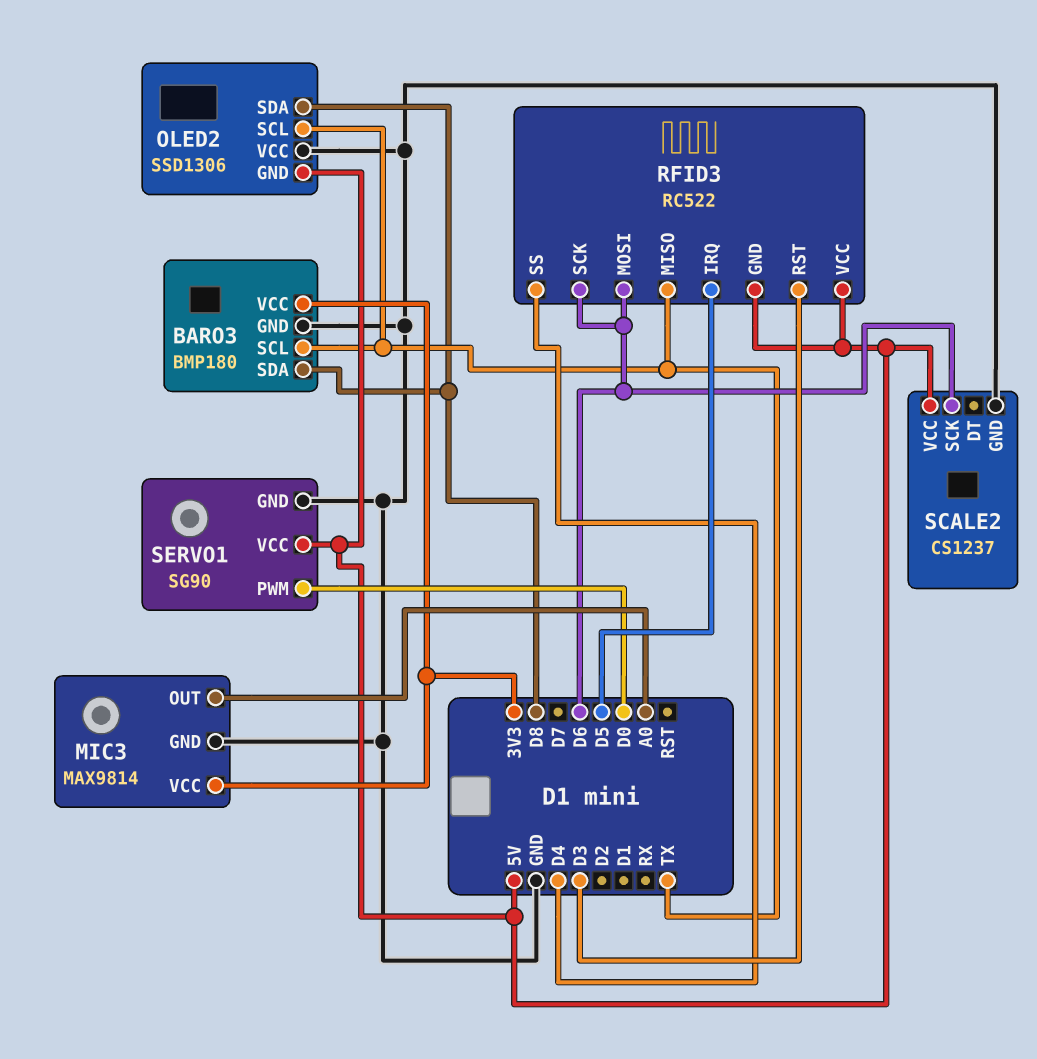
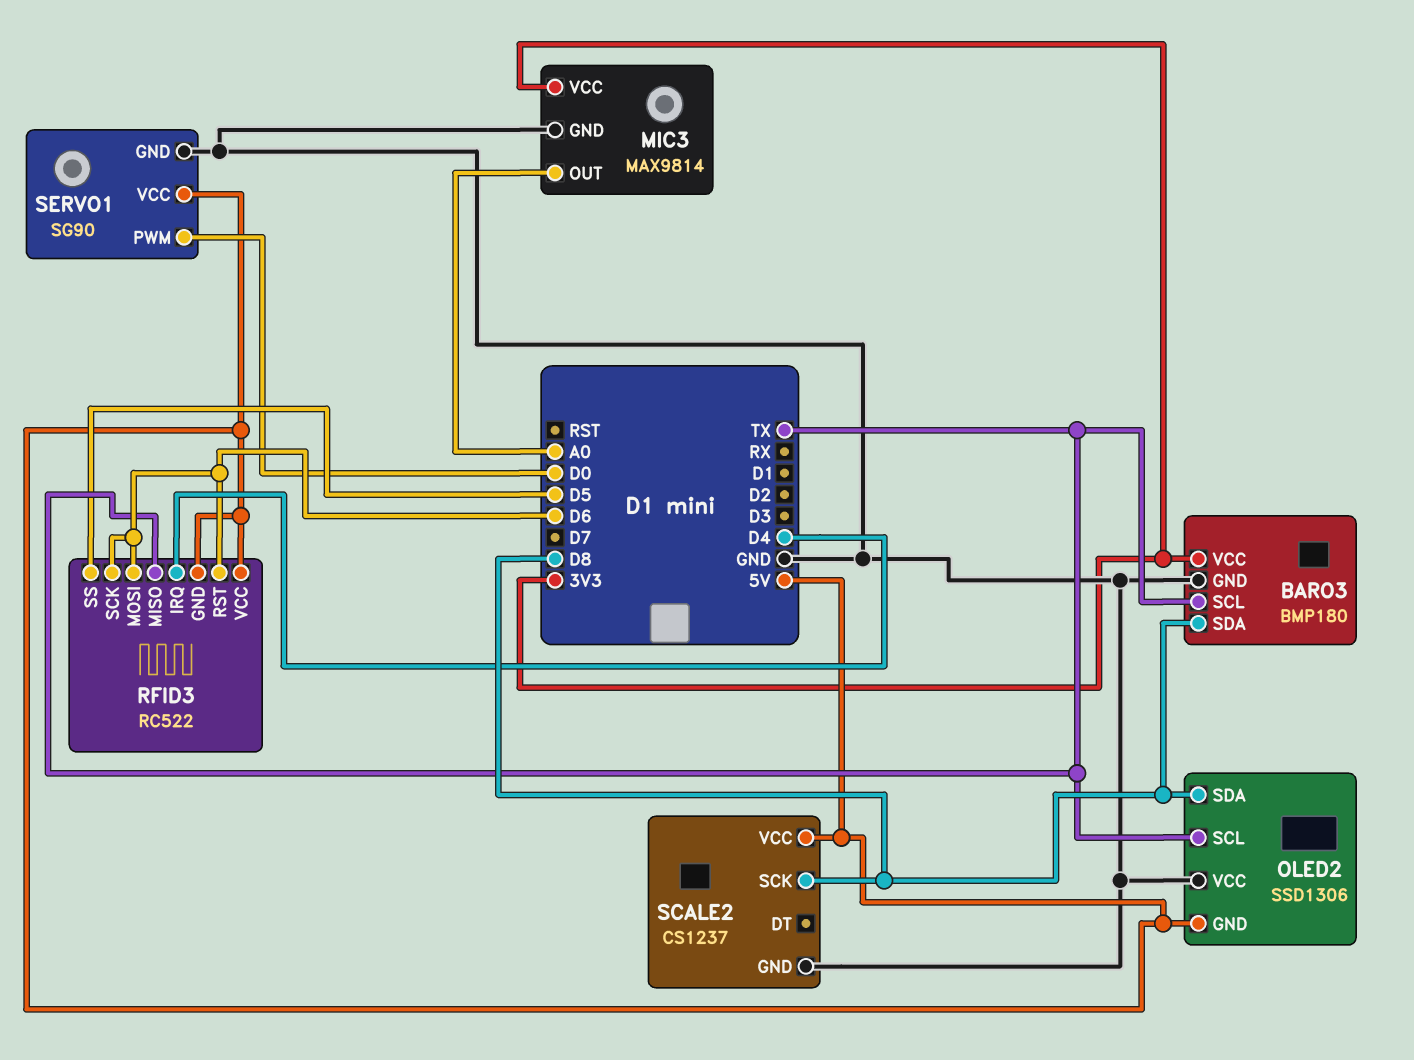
RFID3 pin IRQ: D5 -> D4
RFID3 pin RST: D3 -> D6
RFID3 pin SS: D4 -> D5
SCALE2 pin SCK: D6 -> D8

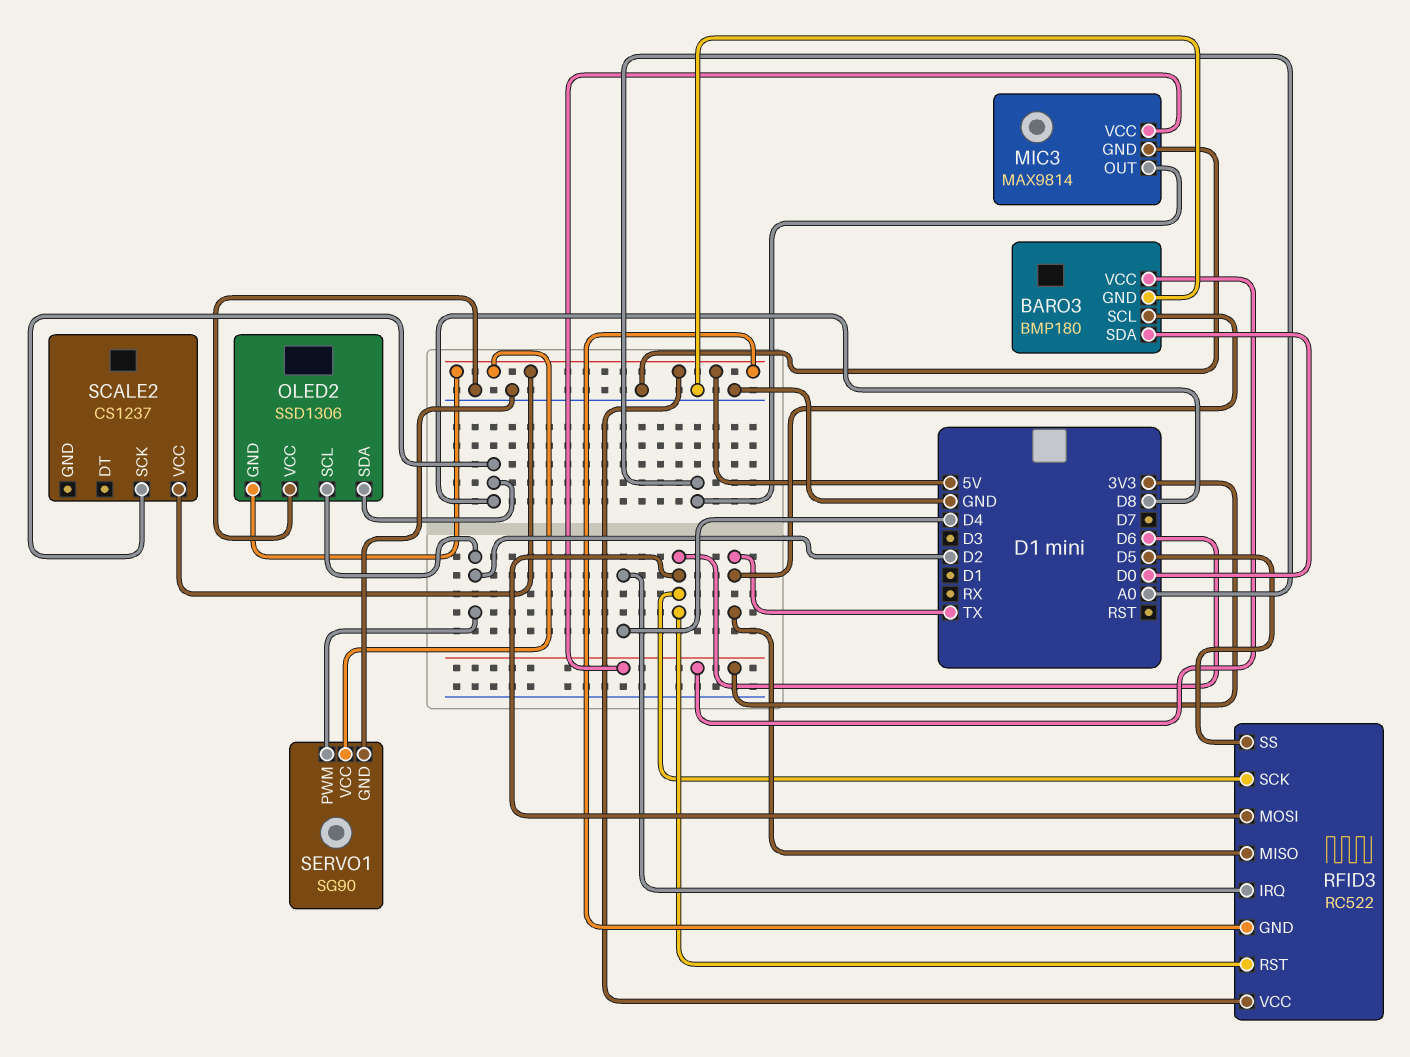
BARO3 pin SDA: D8 -> D0
OLED2 pin SCL: TX -> D2
SCALE2 pin GND: GND -> none
SERVO1 pin PWM: D0 -> D2

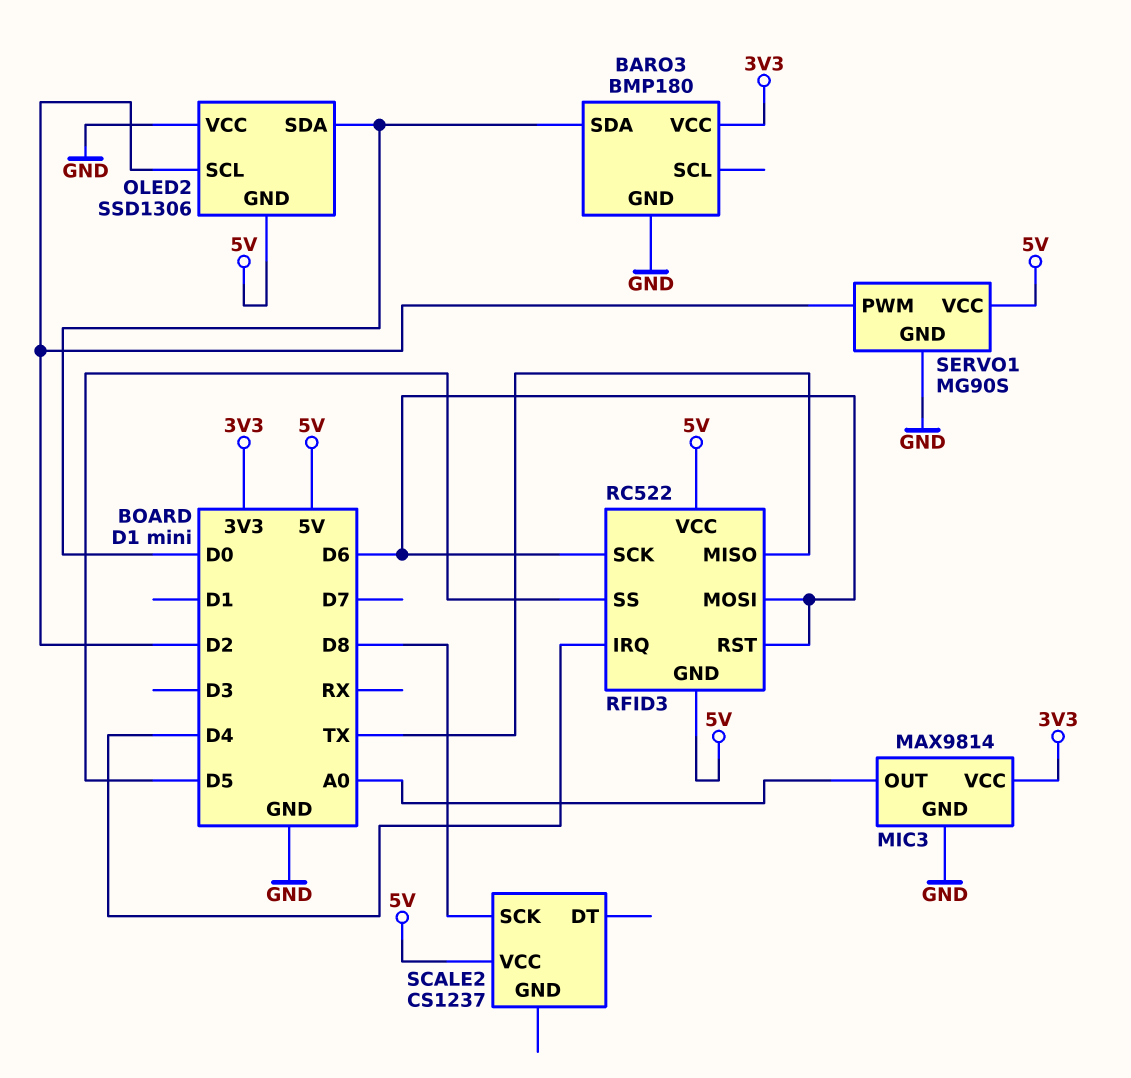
BARO3 pin SCL: TX -> none
OLED2 pin SDA: D8 -> D0
SERVO1: SG90 -> MG90S

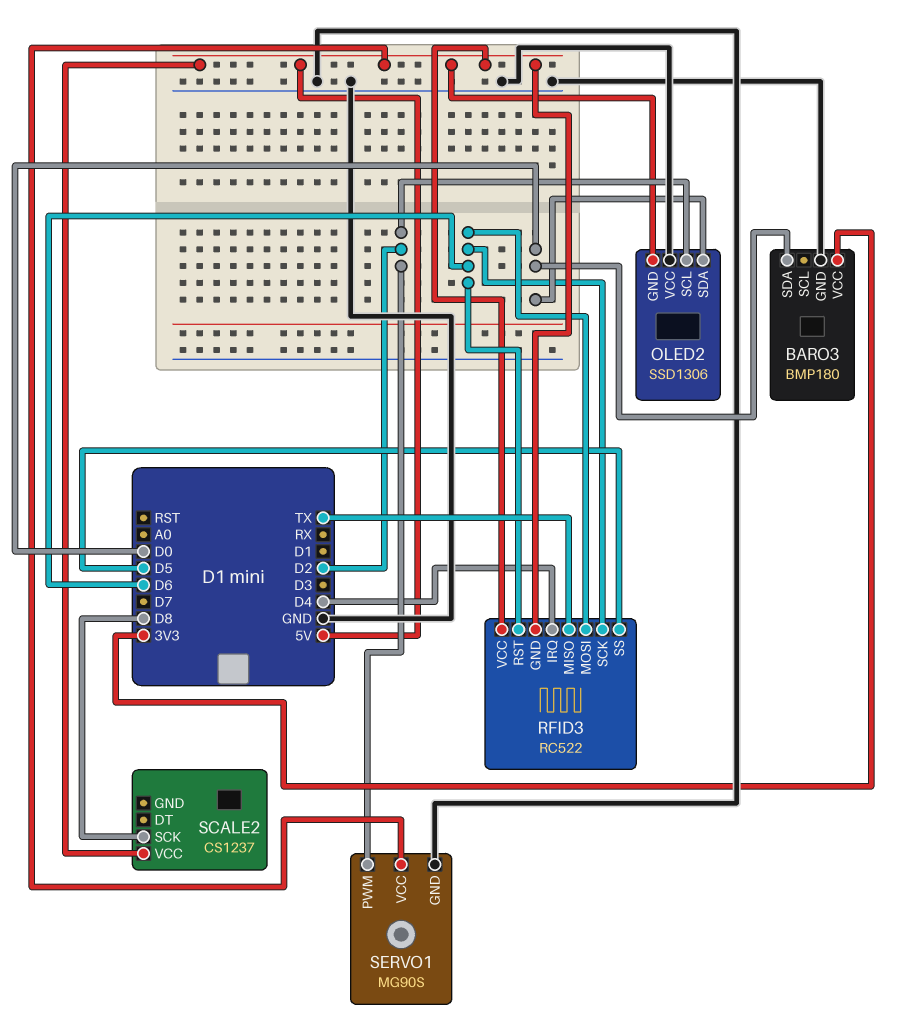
MIC3: MAX9814 -> none
MIC3 pin GND: GND -> none
MIC3 pin OUT: A0 -> none
MIC3 pin VCC: 3V3 -> none

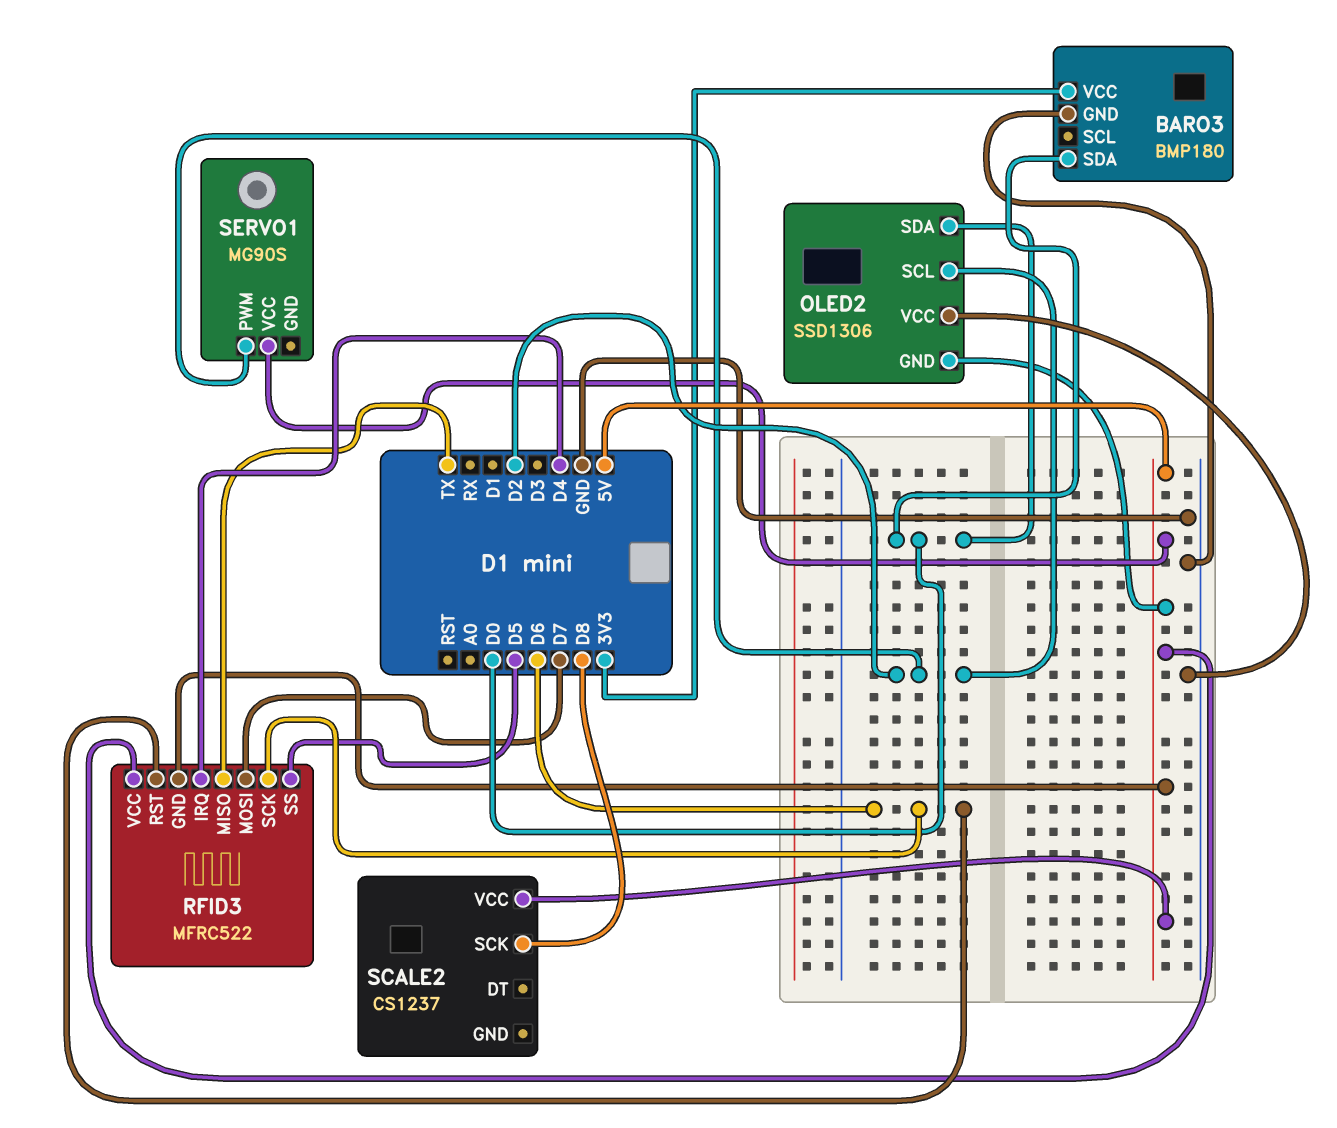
RFID3: RC522 -> MFRC522
RFID3 pin MOSI: D6 -> D7
SERVO1 pin GND: GND -> none

